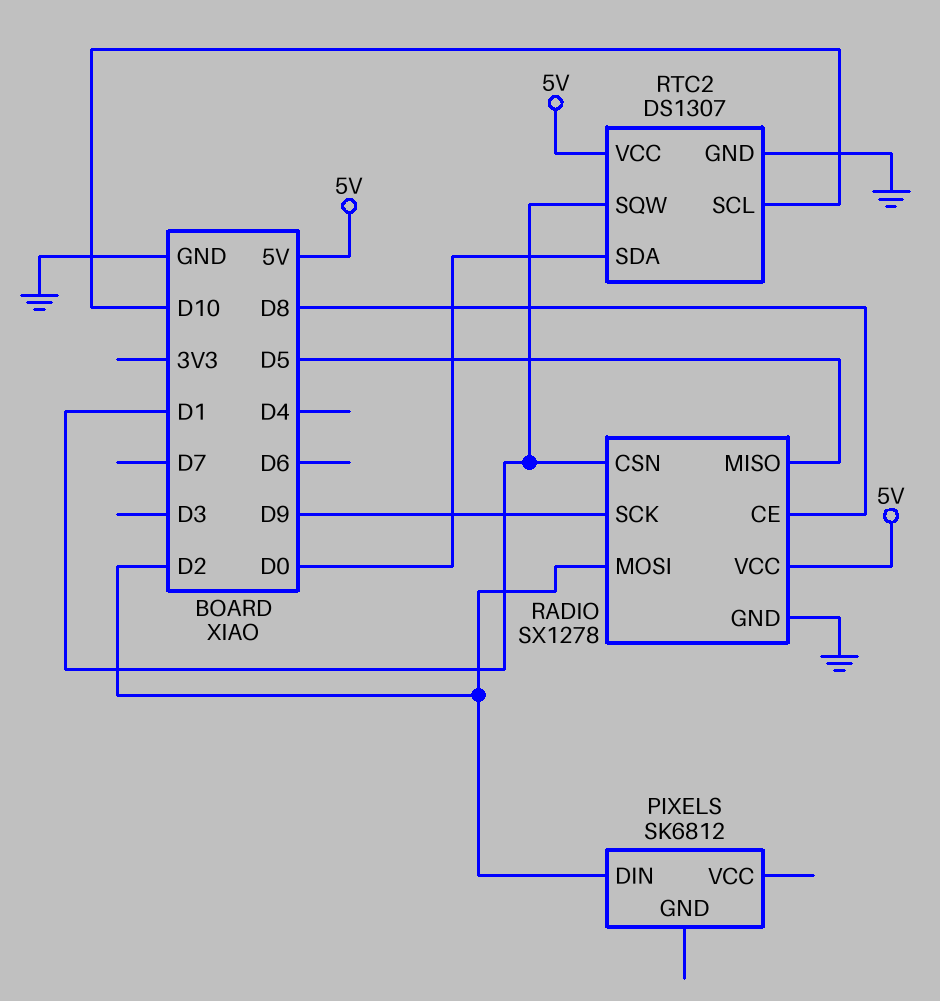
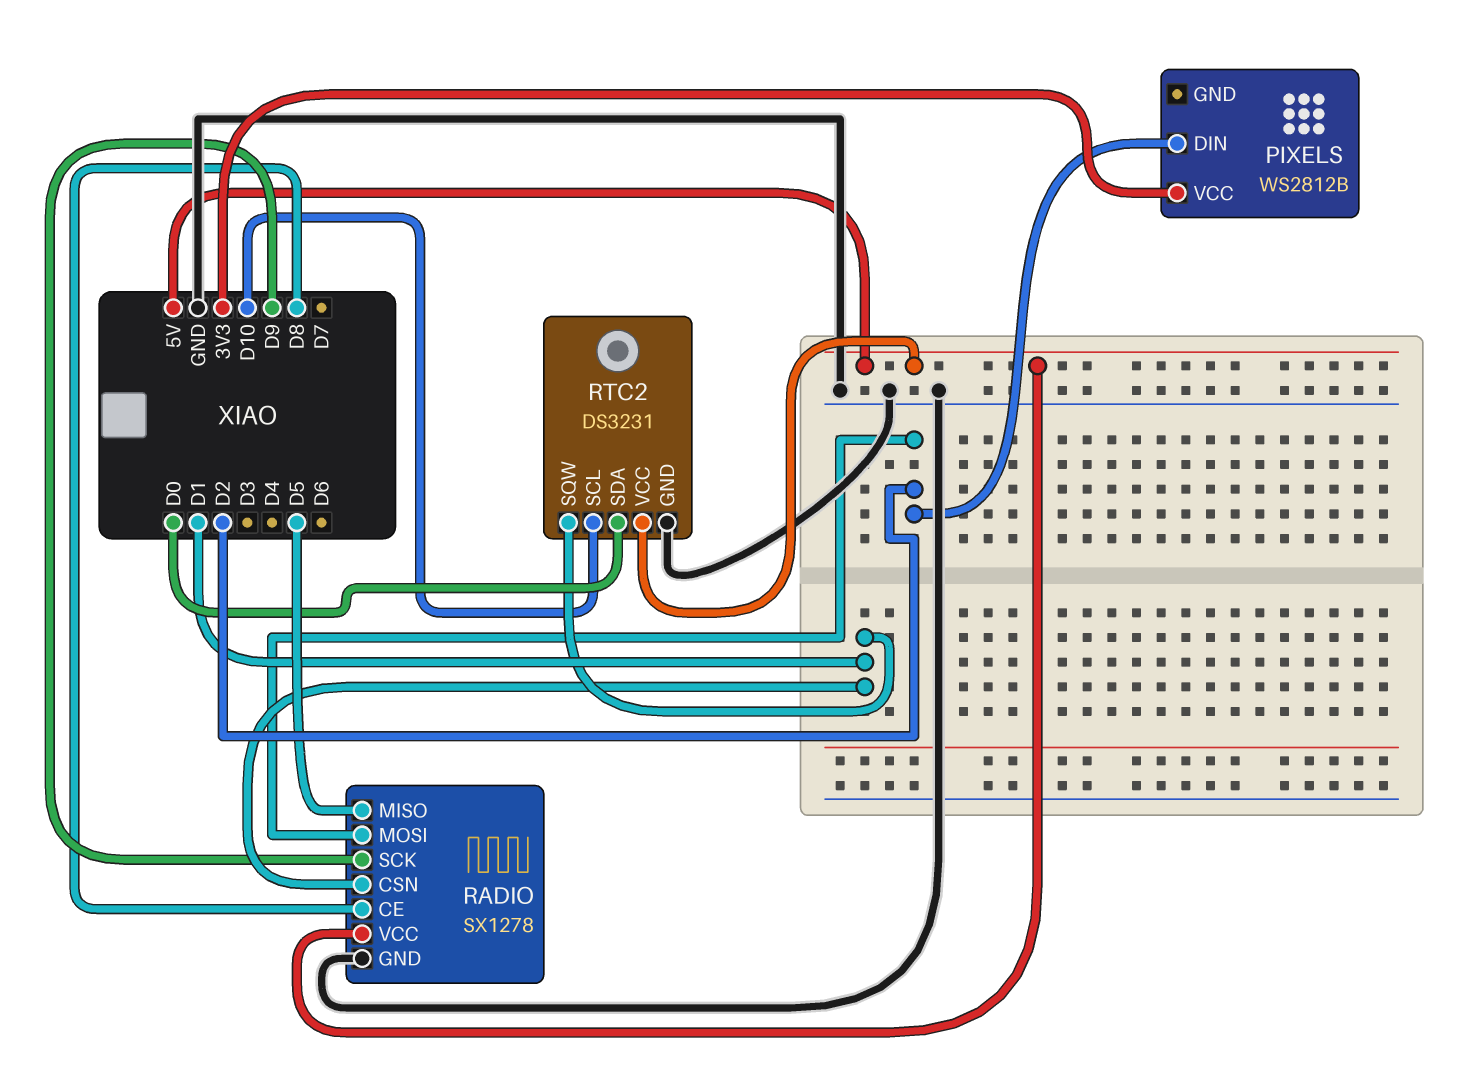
PIXELS: SK6812 -> WS2812B
PIXELS pin VCC: none -> 3V3
RTC2: DS1307 -> DS3231

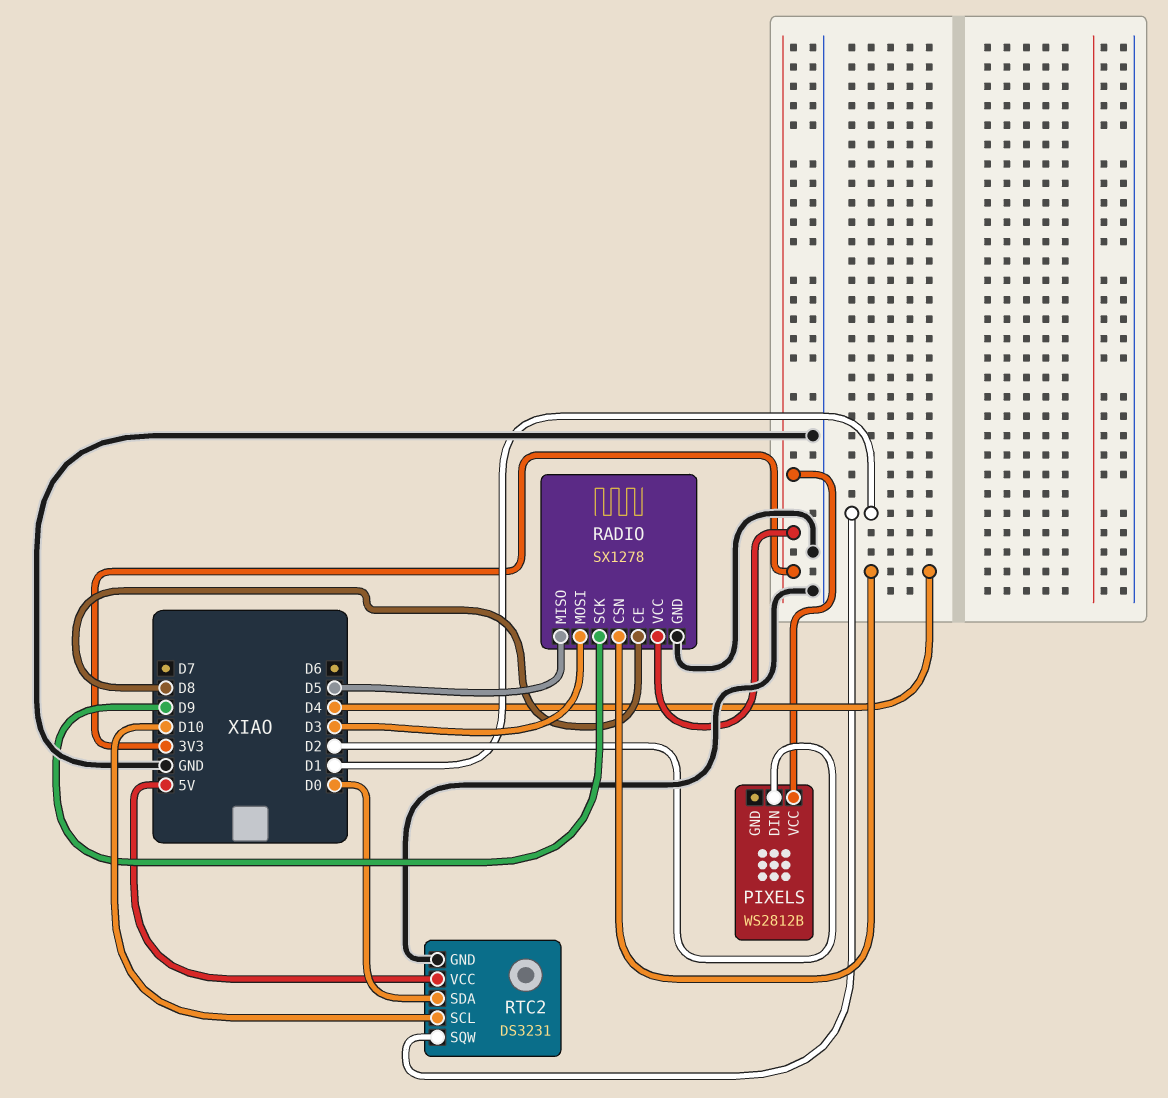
RADIO pin CSN: D1 -> D4
RADIO pin MOSI: D2 -> D3
RADIO pin VCC: 5V -> 3V3

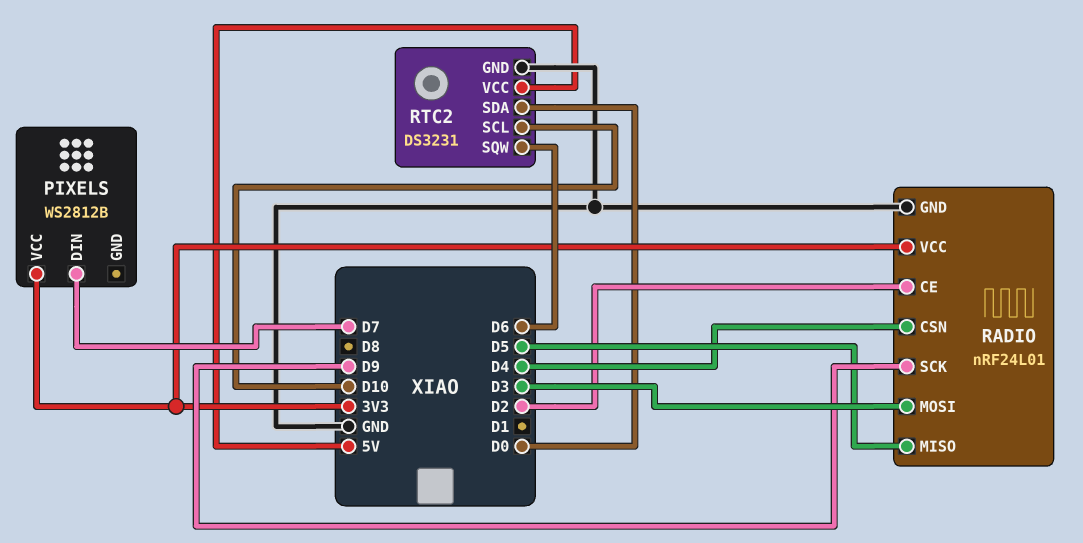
PIXELS pin DIN: D2 -> D7
RADIO: SX1278 -> nRF24L01
RADIO pin CE: D8 -> D2
RTC2 pin SQW: D1 -> D6

